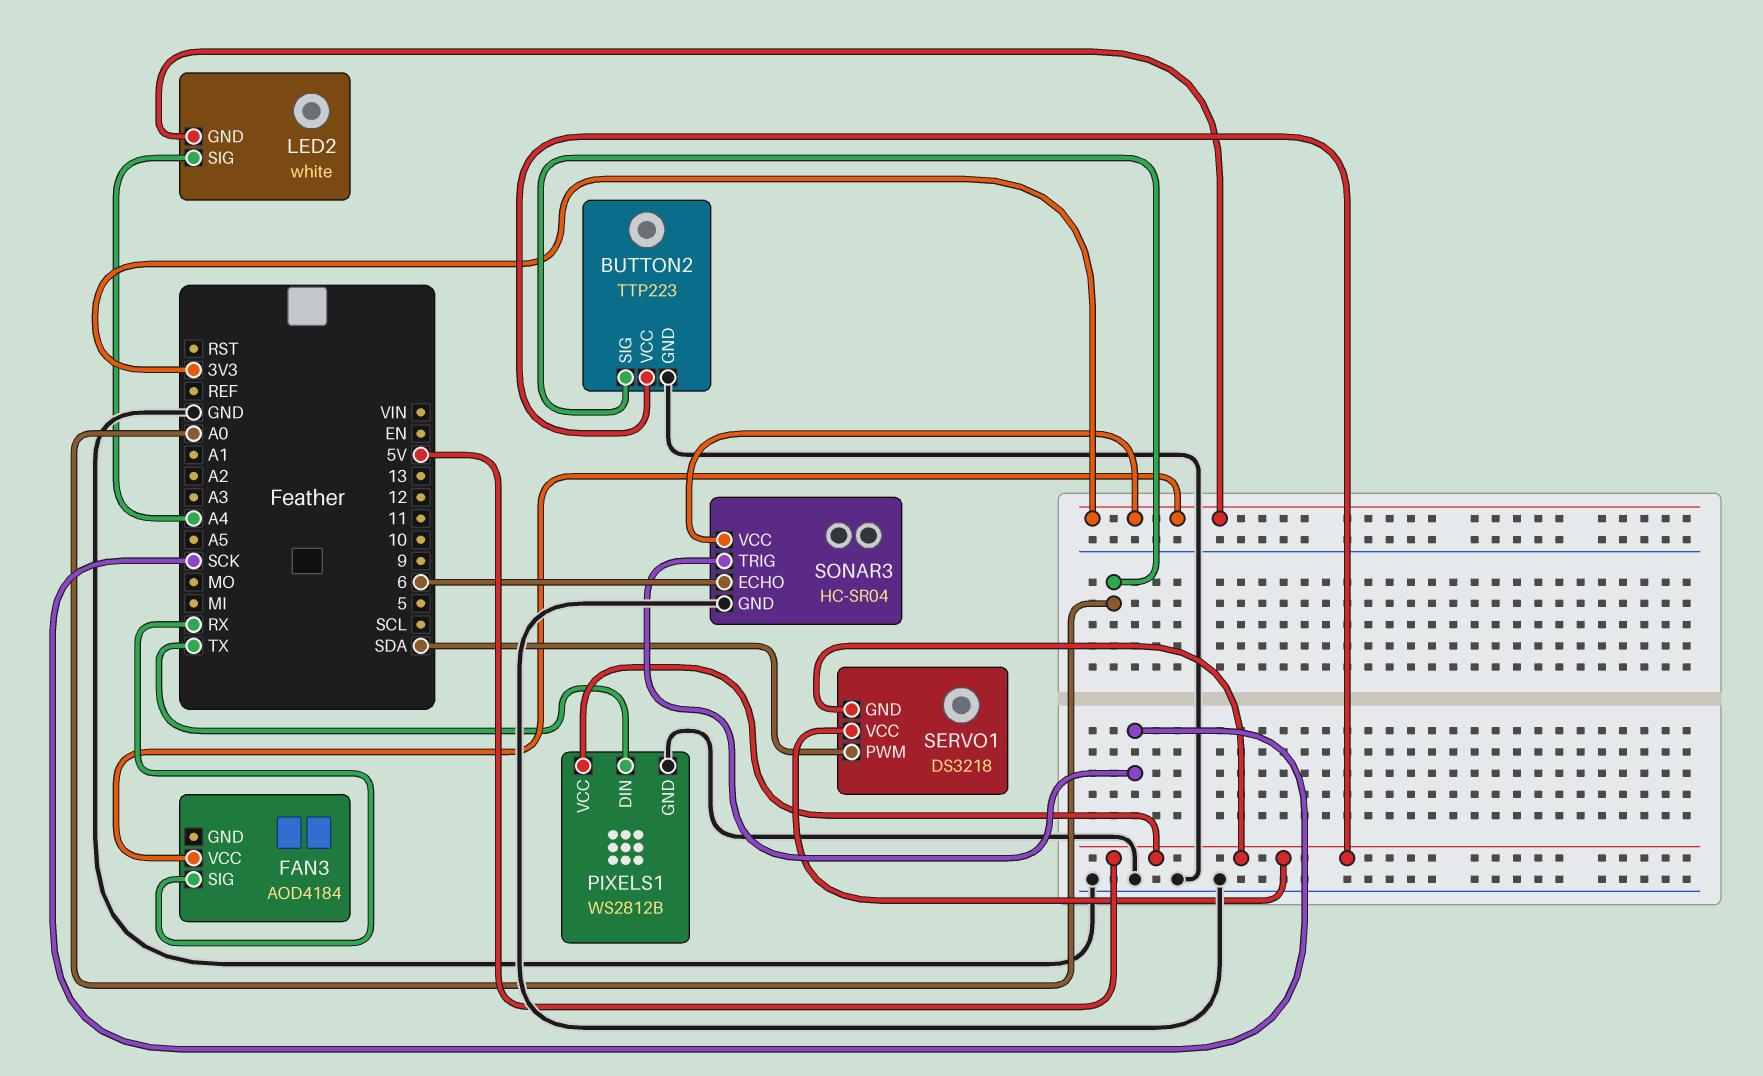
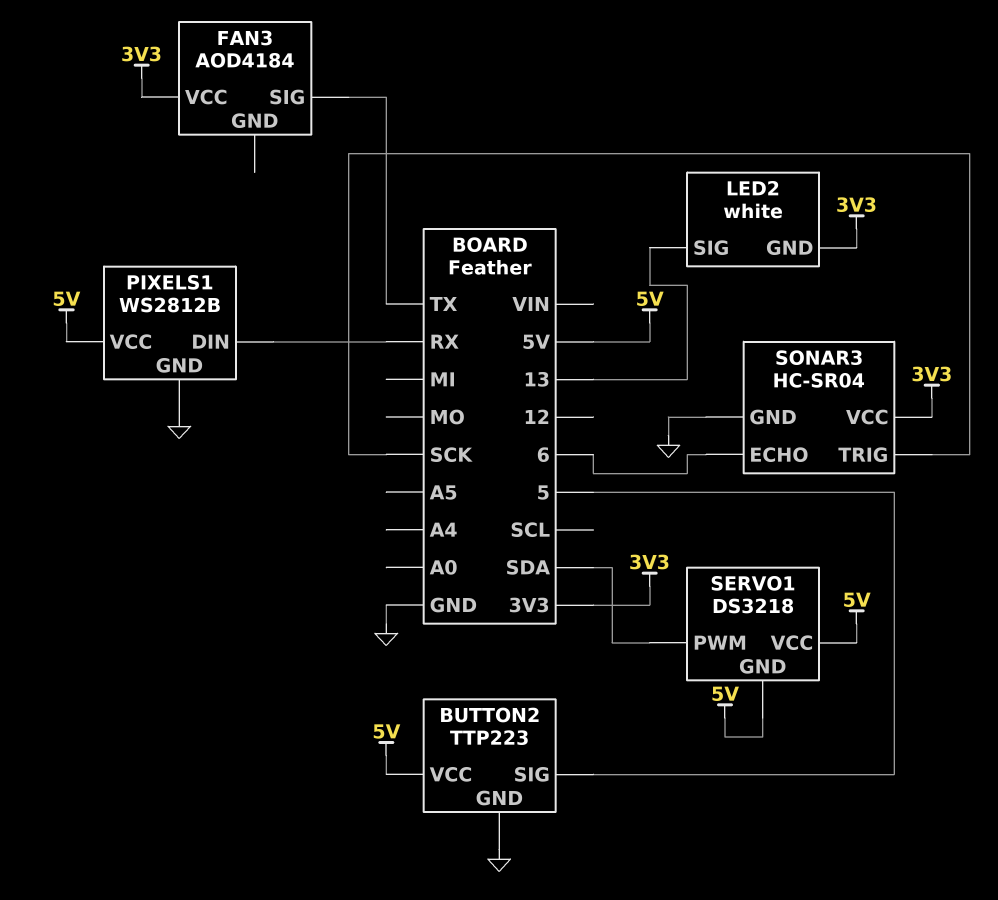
BUTTON2 pin SIG: A0 -> 5
FAN3 pin SIG: RX -> TX
LED2 pin SIG: A4 -> 13
PIXELS1 pin DIN: TX -> RX

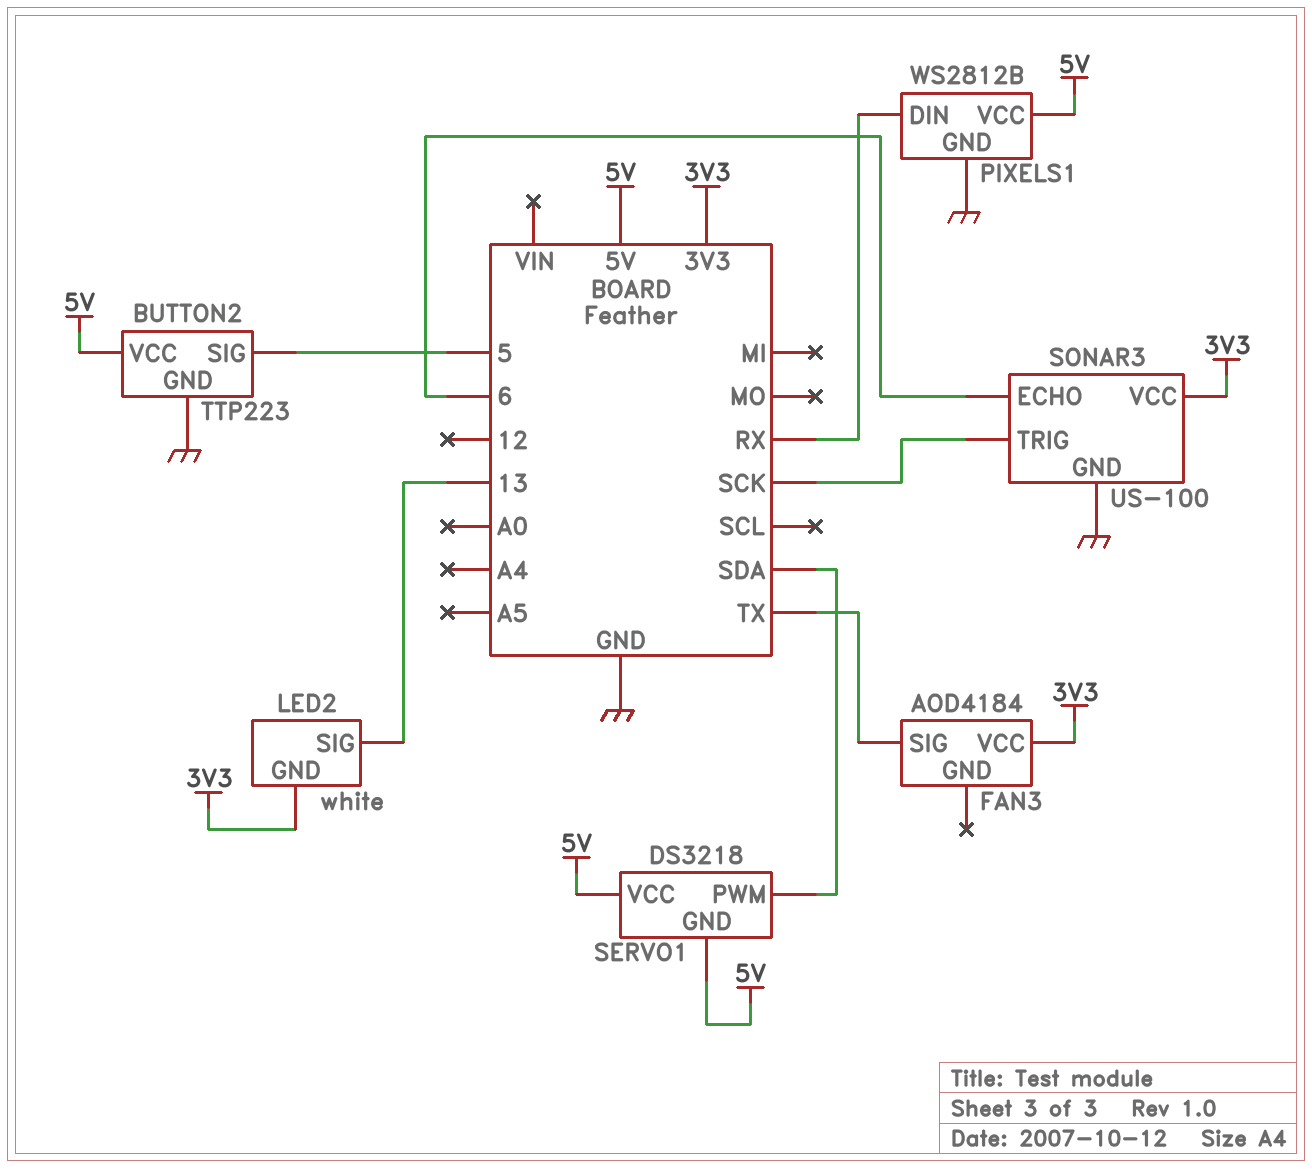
SONAR3: HC-SR04 -> US-100

